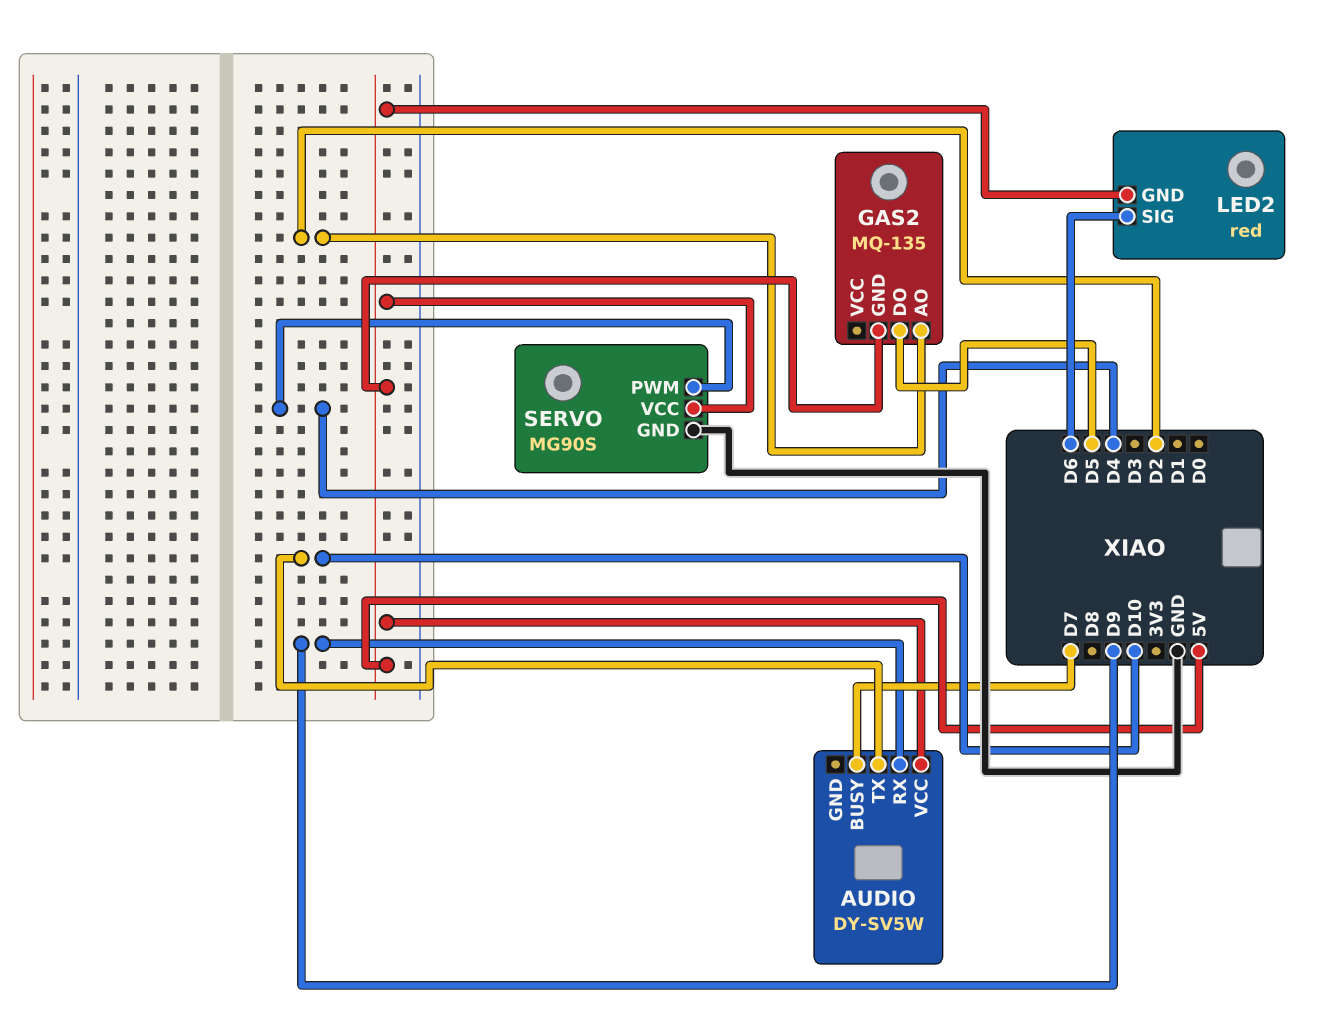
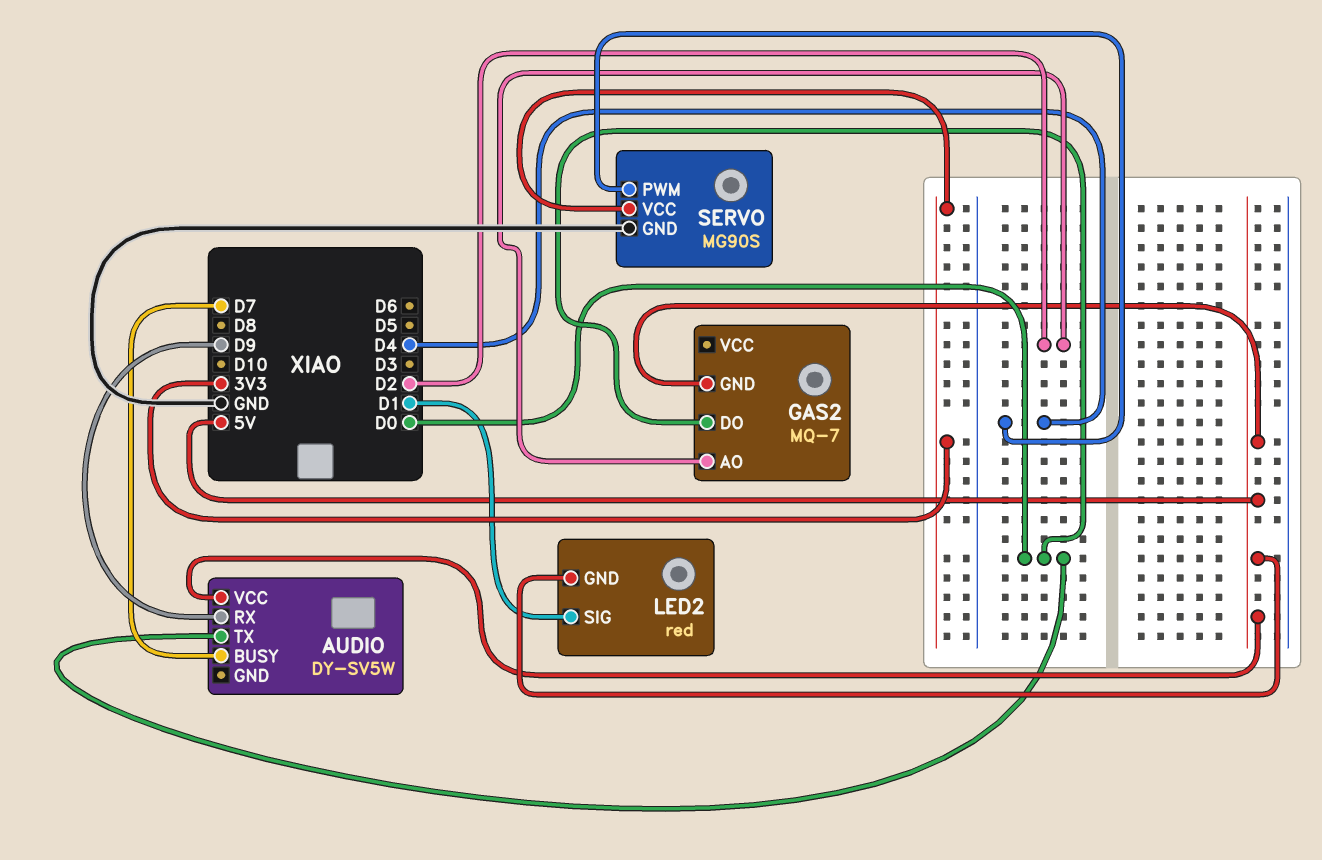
AUDIO pin TX: D10 -> D0
GAS2: MQ-135 -> MQ-7
GAS2 pin DO: D5 -> D0
LED2 pin SIG: D6 -> D1
SERVO pin VCC: 5V -> 3V3

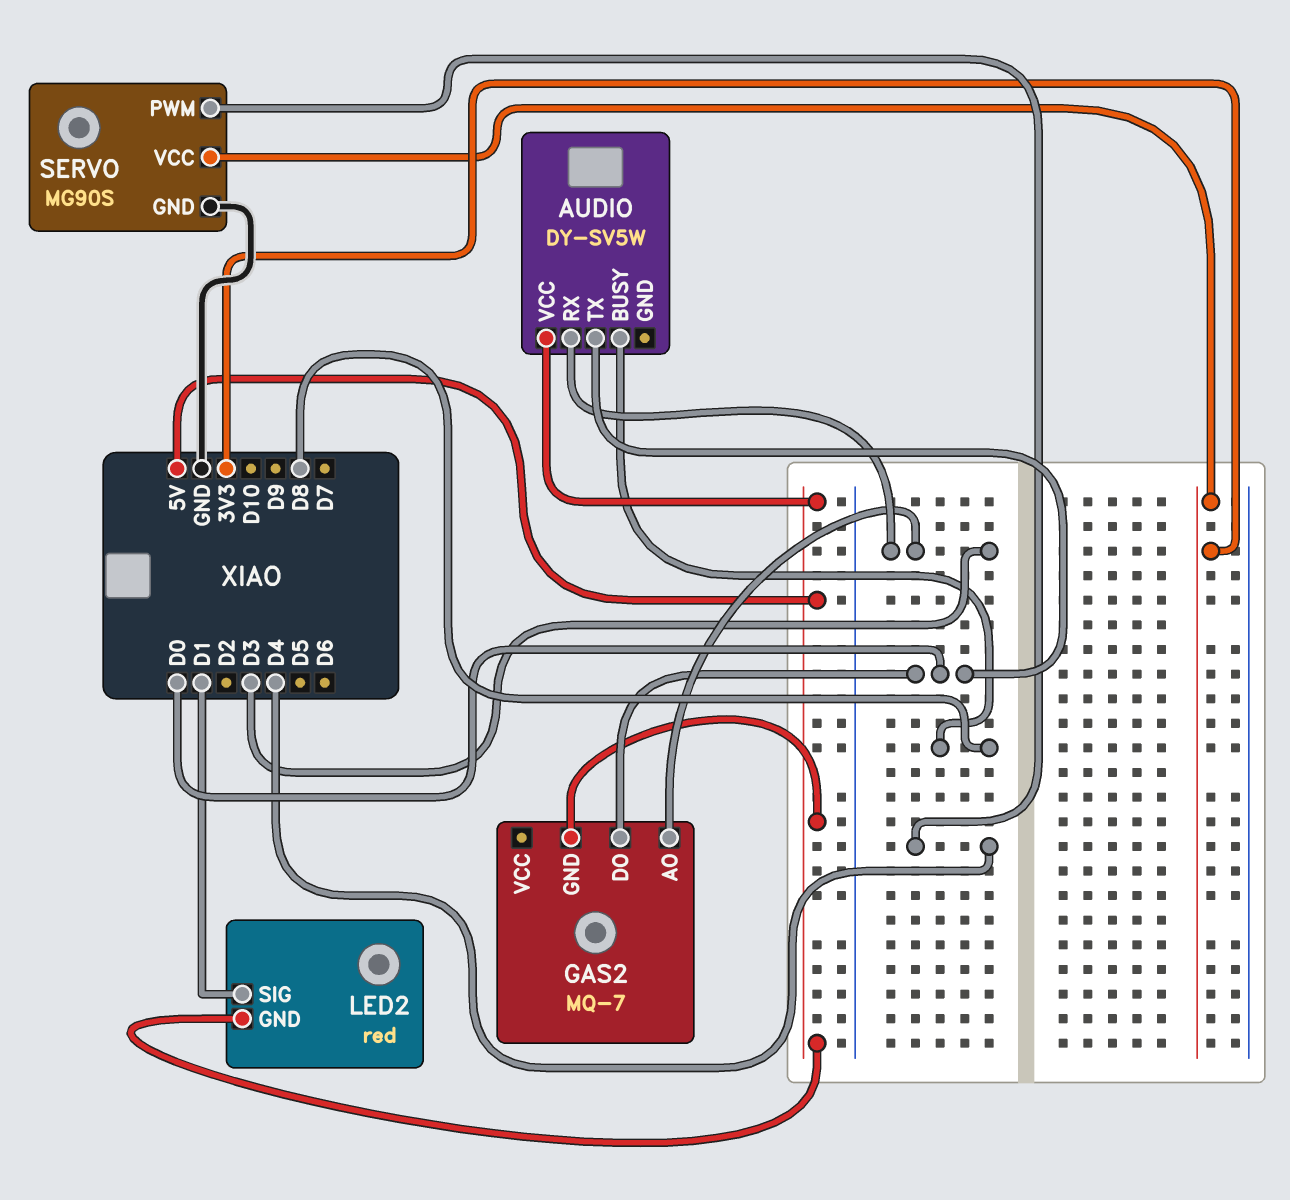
AUDIO pin BUSY: D7 -> D8
AUDIO pin RX: D9 -> D3
GAS2 pin AO: D2 -> D3

